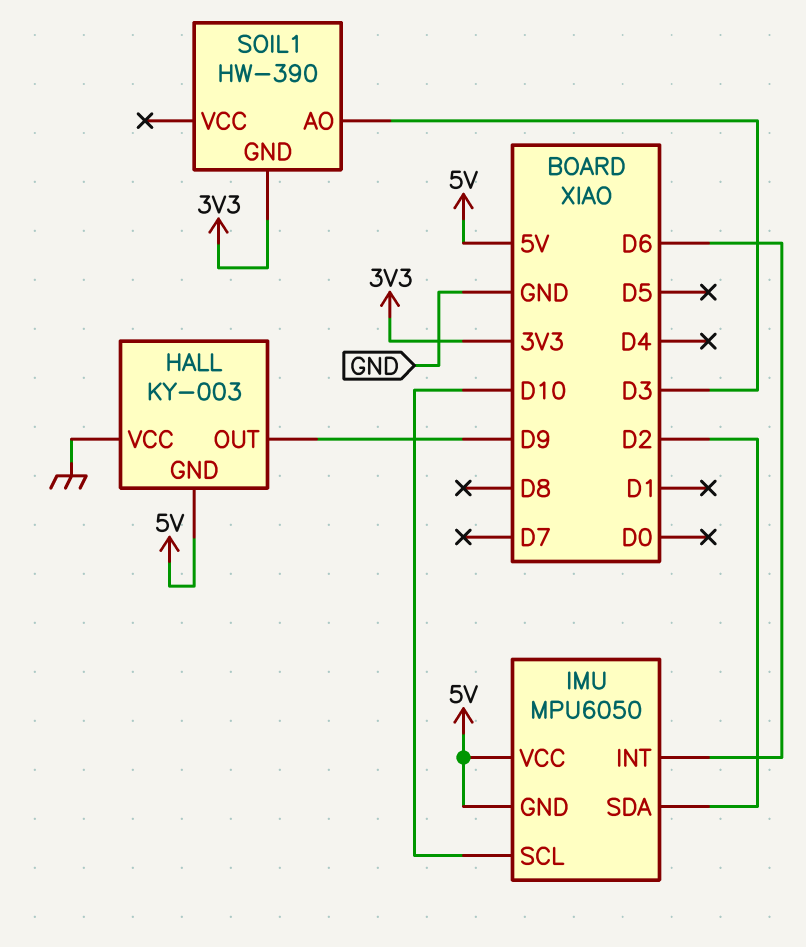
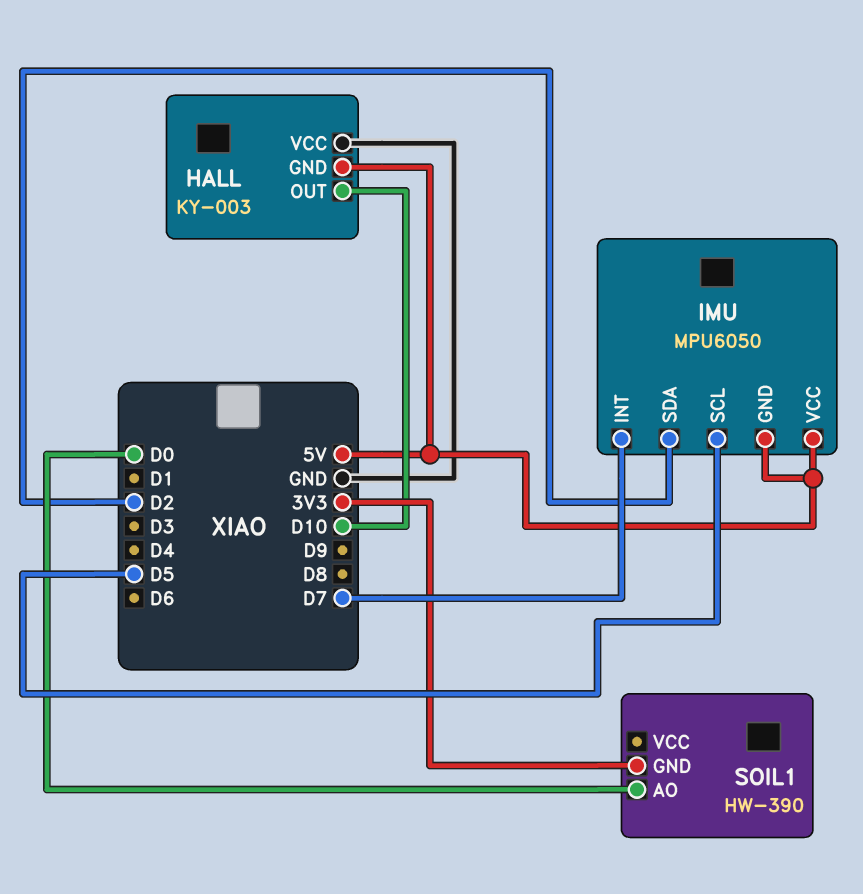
HALL pin OUT: D9 -> D10
IMU pin INT: D6 -> D7
IMU pin SCL: D10 -> D5
SOIL1 pin AO: D3 -> D0

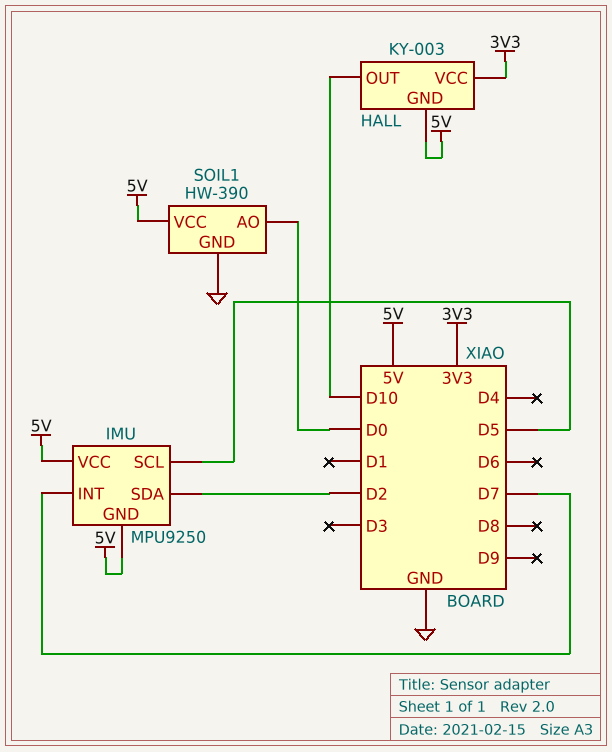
HALL pin VCC: GND -> 3V3
IMU: MPU6050 -> MPU9250
SOIL1 pin GND: 3V3 -> GND
SOIL1 pin VCC: none -> 5V

